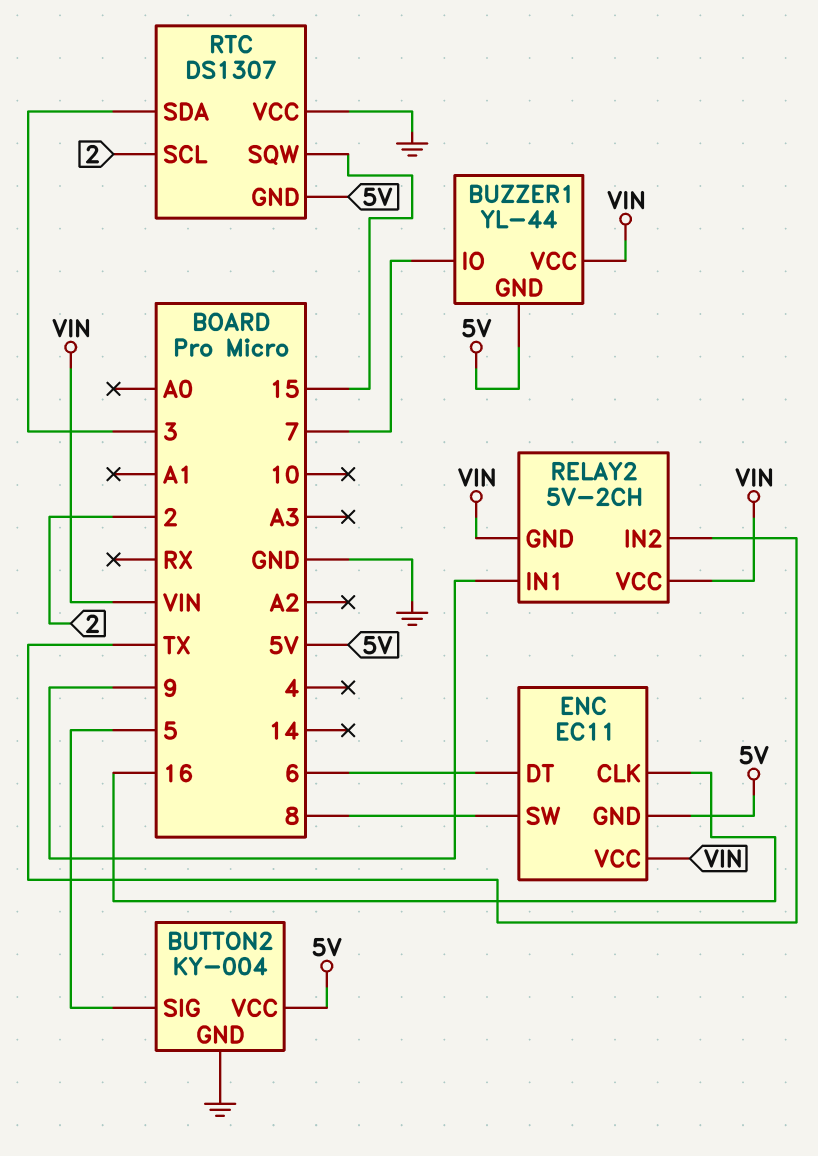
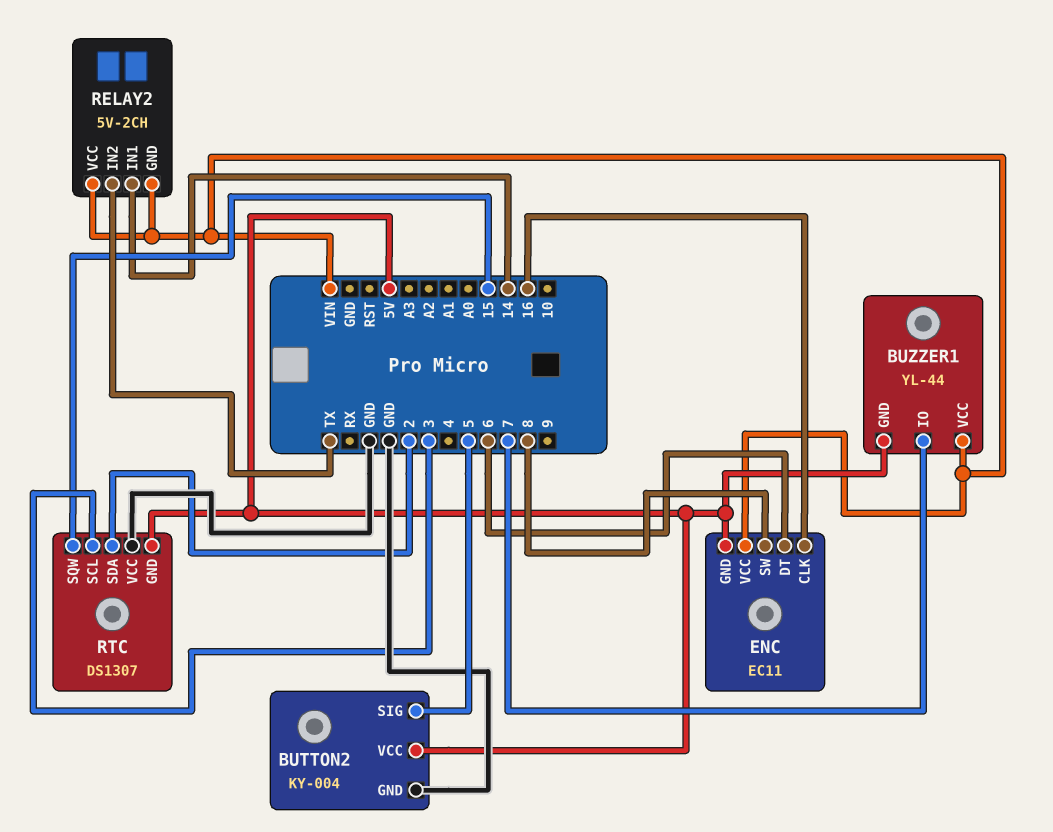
RELAY2 pin IN1: 9 -> 14
RTC pin SCL: 2 -> 3
RTC pin SDA: 3 -> 2

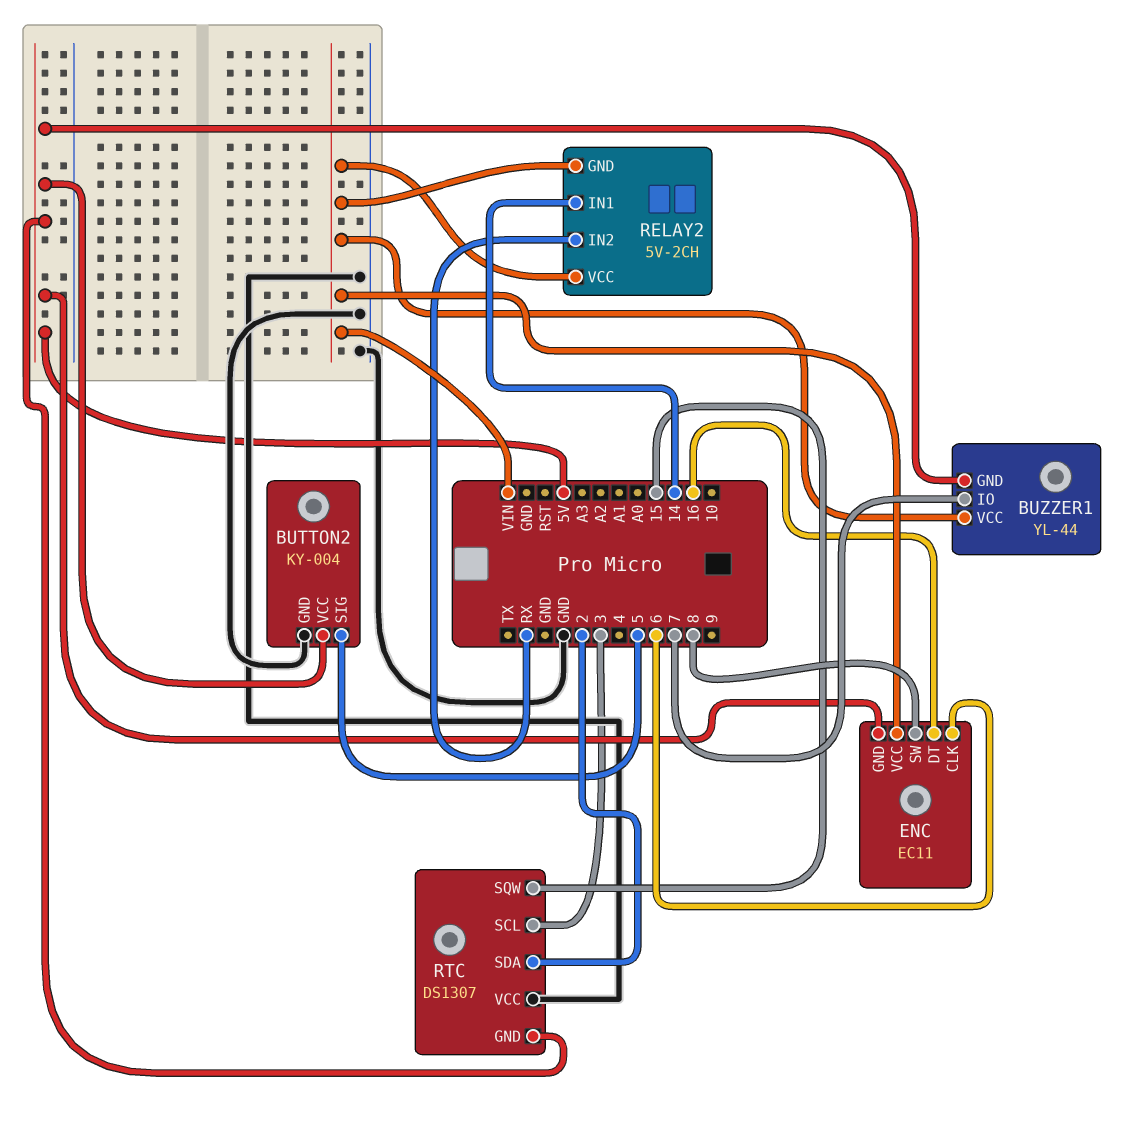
ENC pin CLK: 16 -> 6
ENC pin DT: 6 -> 16
RELAY2 pin IN2: TX -> RX

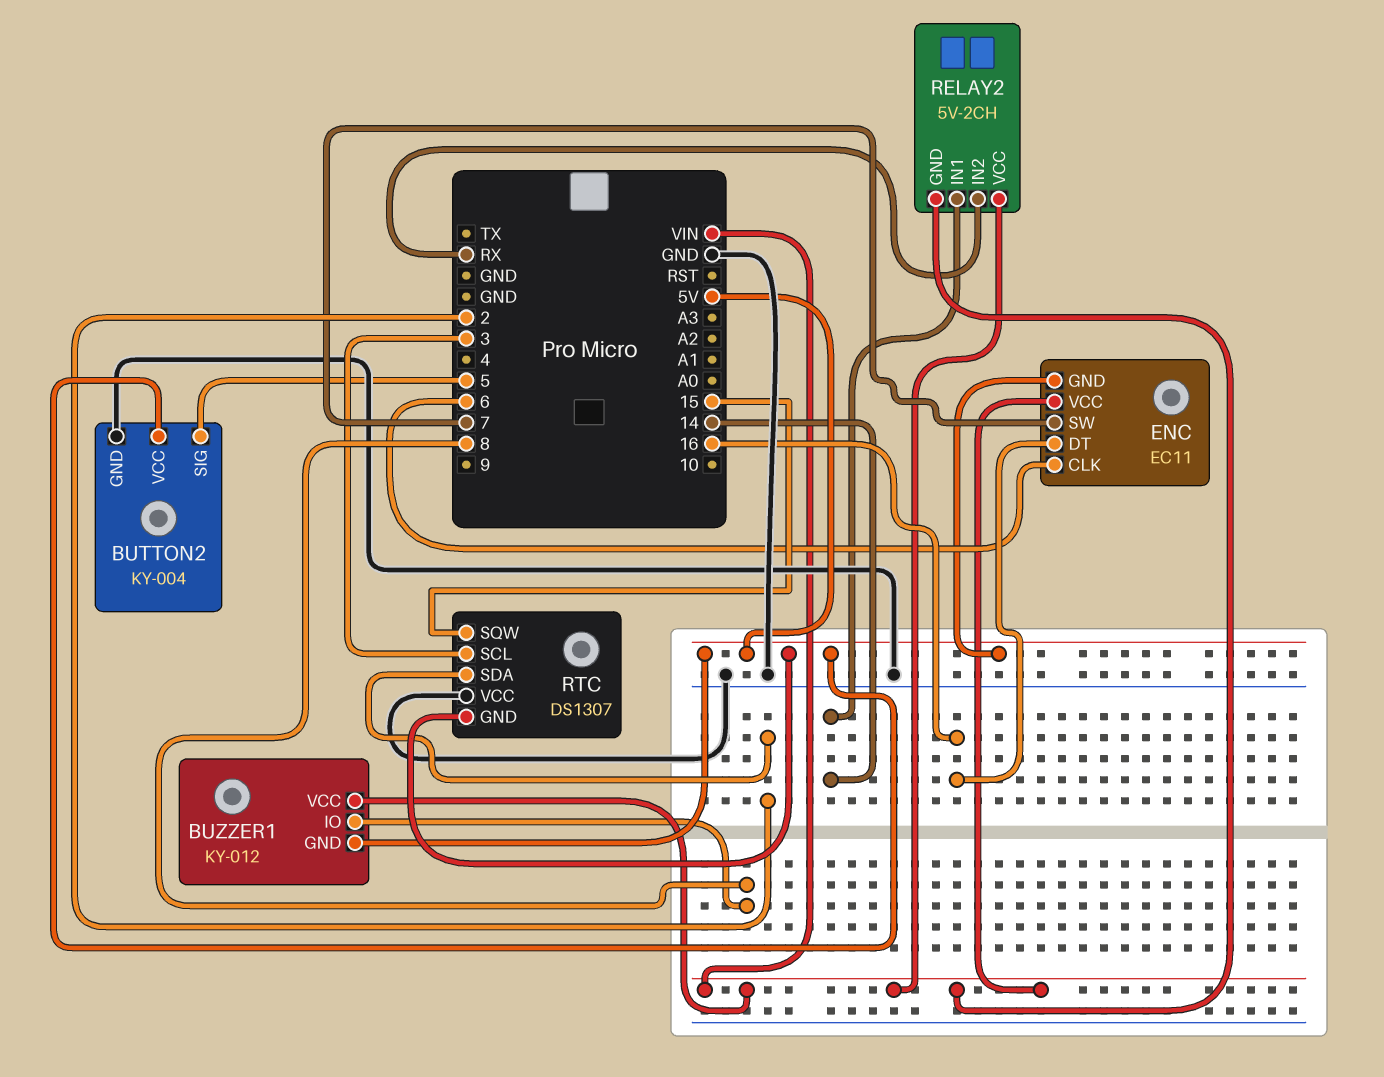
BUZZER1: YL-44 -> KY-012
BUZZER1 pin IO: 7 -> 8
ENC pin SW: 8 -> 7

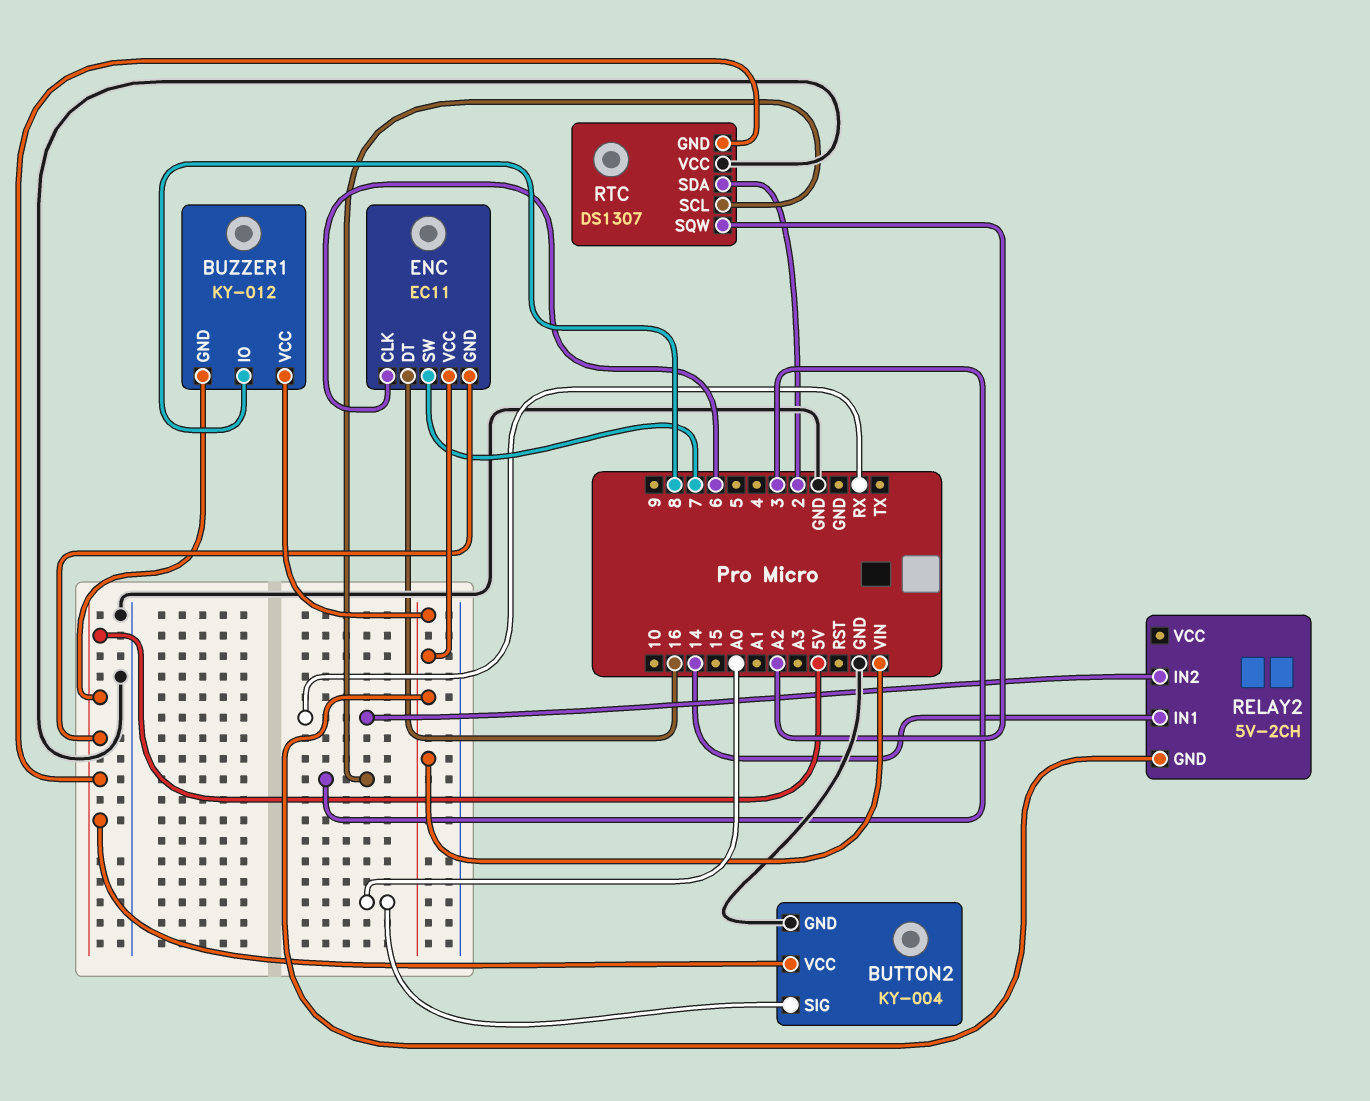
BUTTON2 pin SIG: 5 -> A0
RELAY2 pin VCC: VIN -> none
RTC pin SQW: 15 -> A2

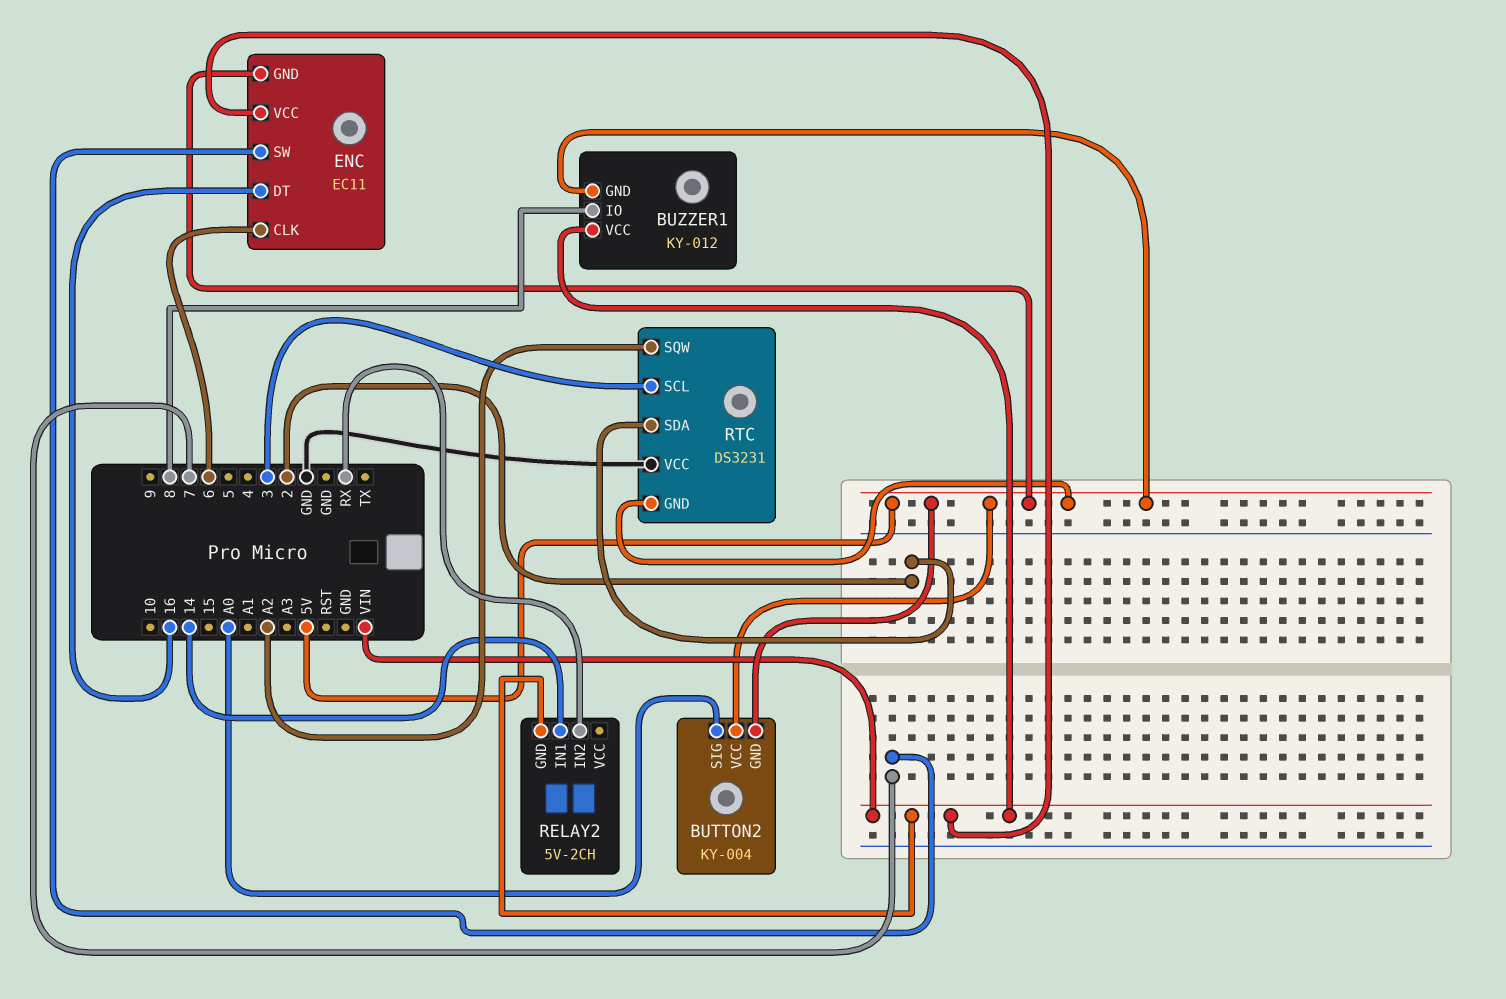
BUTTON2 pin GND: GND -> 5V
RTC: DS1307 -> DS3231

